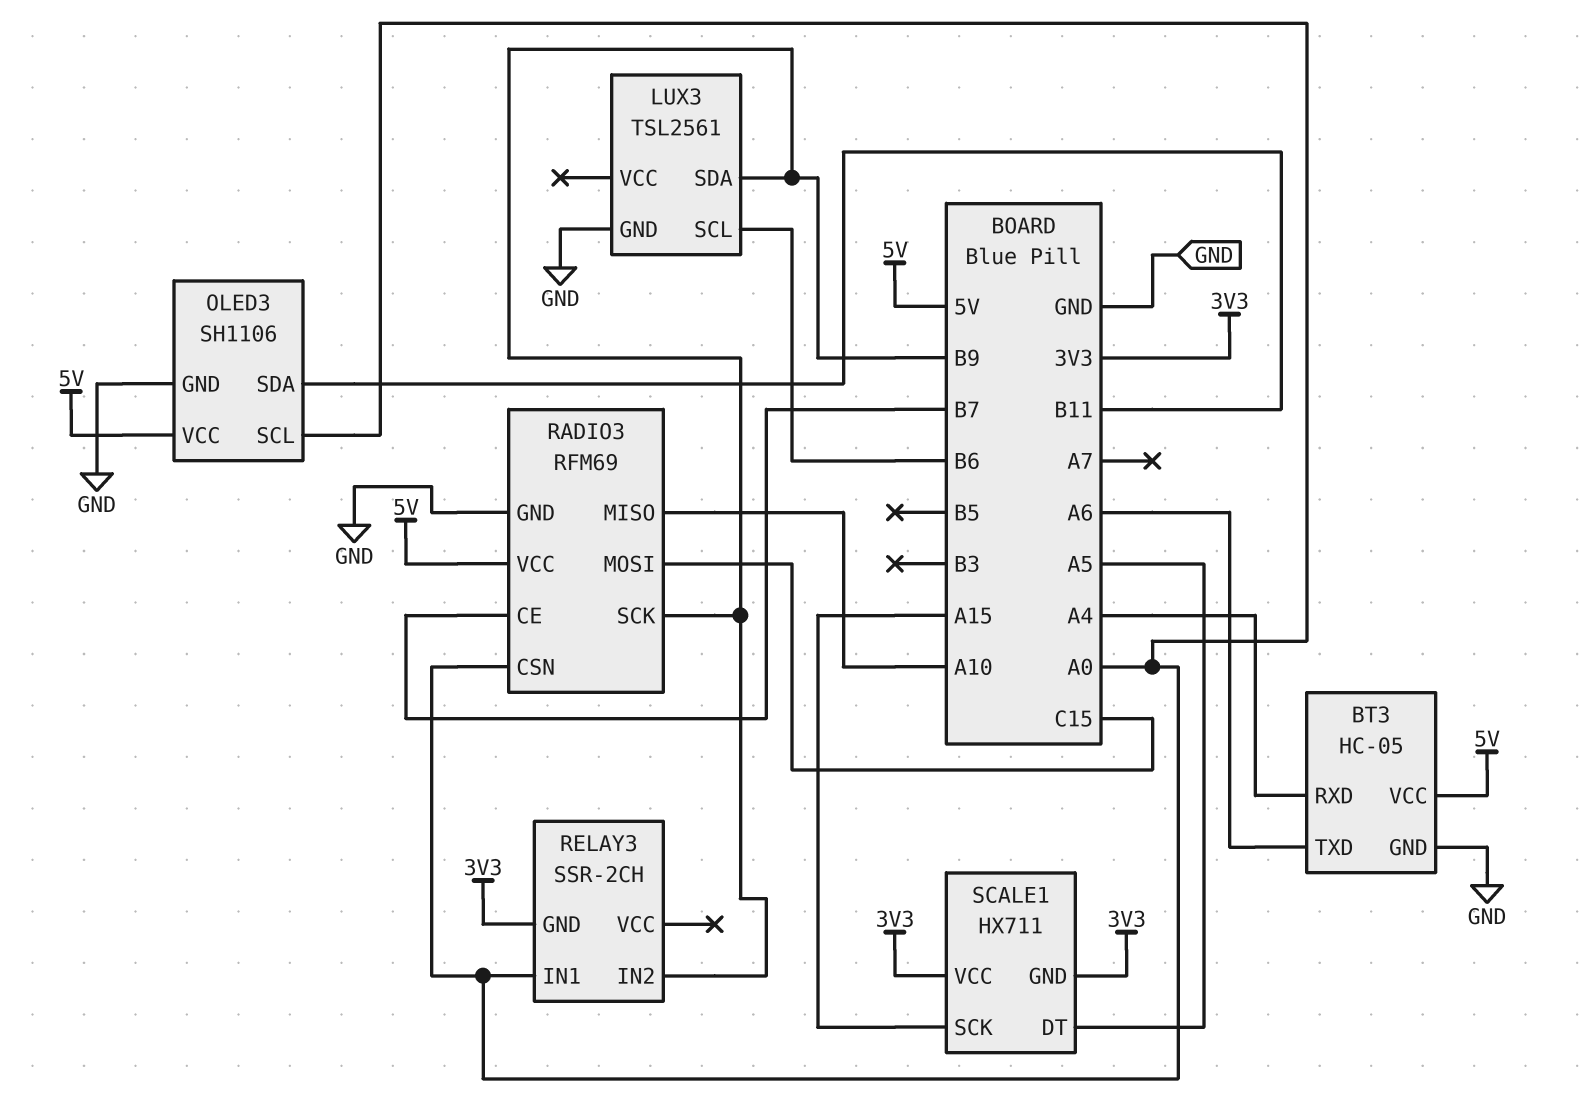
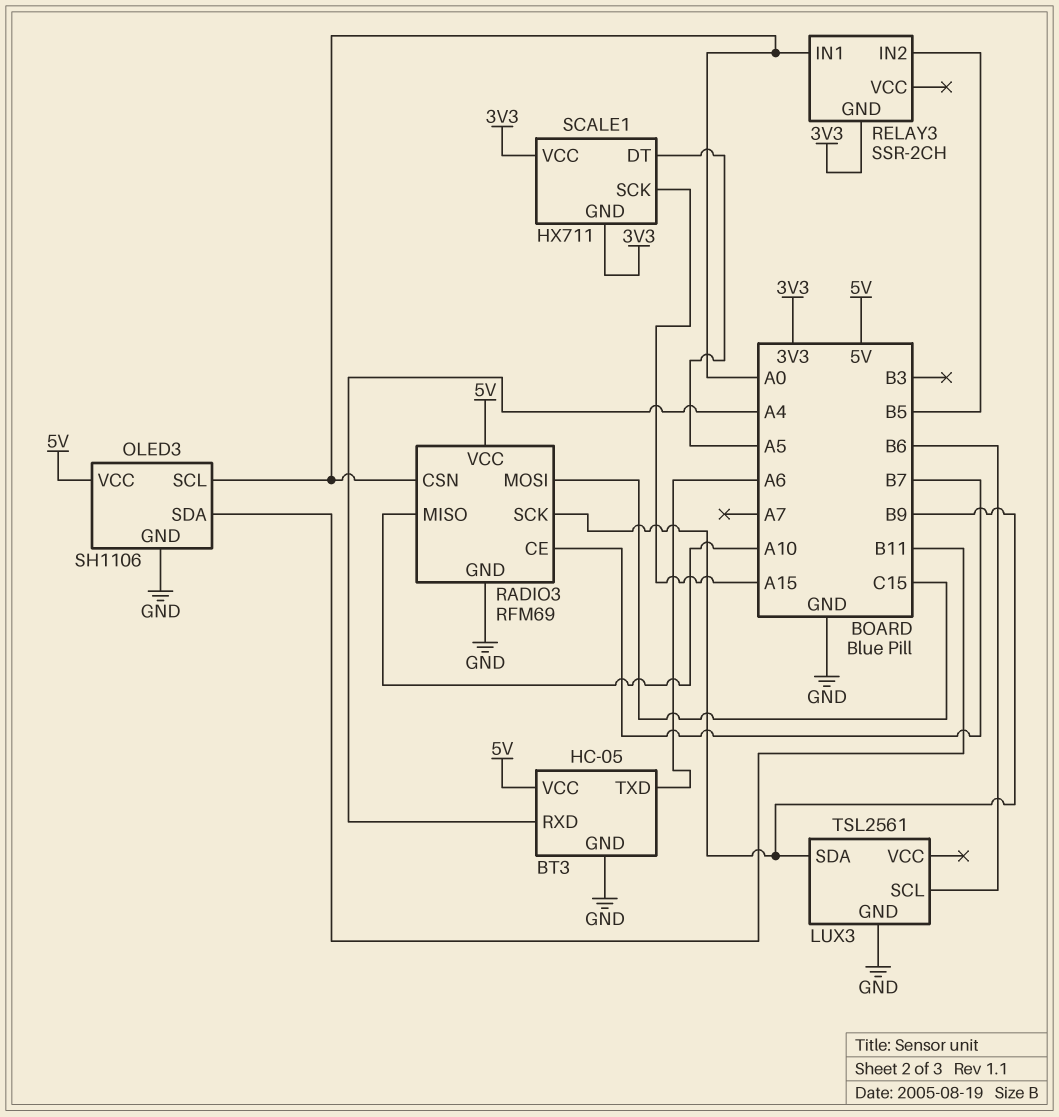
RELAY3 pin IN2: B9 -> B5

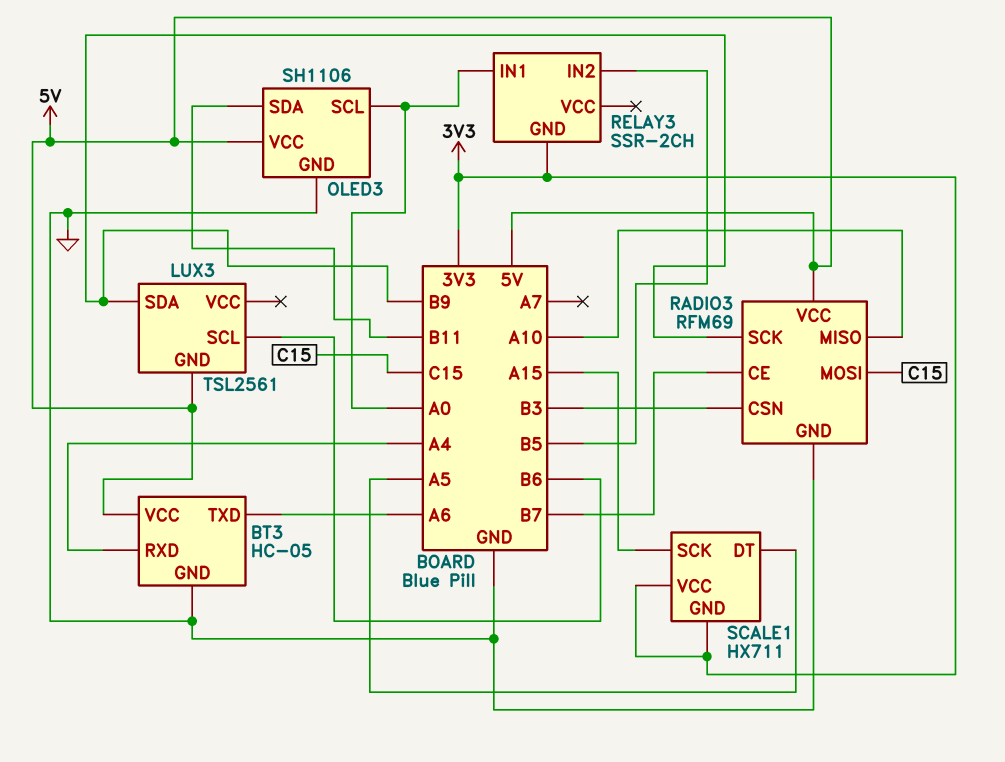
LUX3 pin GND: GND -> 5V
RADIO3 pin CSN: A0 -> B3

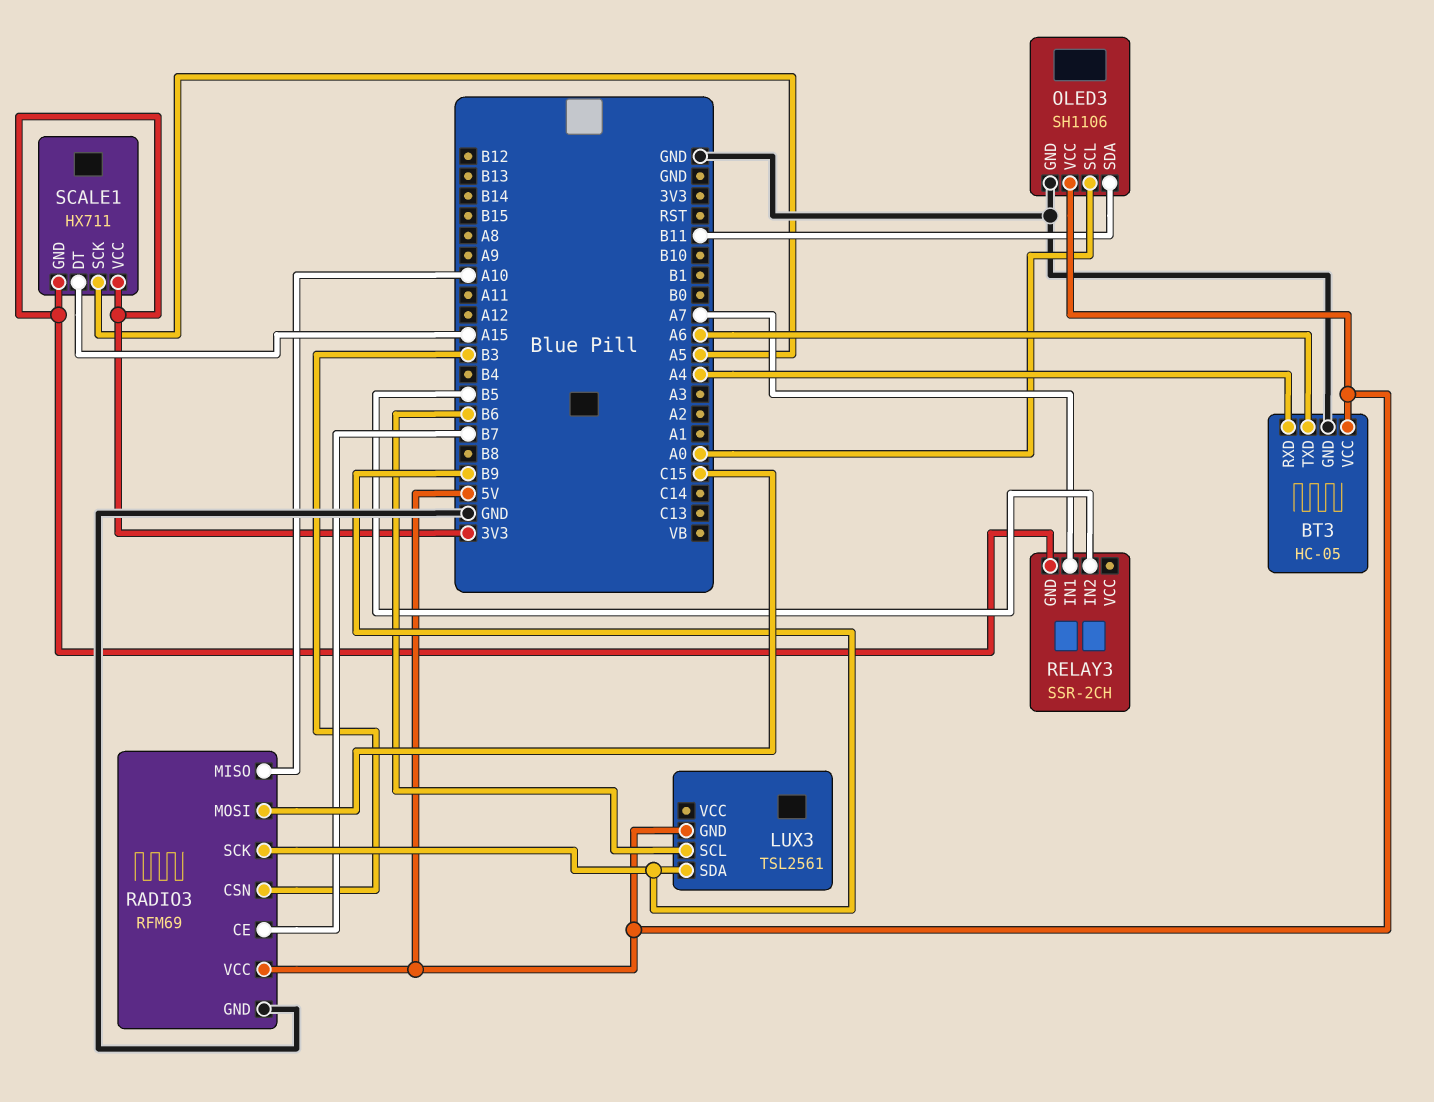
RELAY3 pin IN1: A0 -> A7
SCALE1 pin DT: A5 -> A15
SCALE1 pin SCK: A15 -> A5

